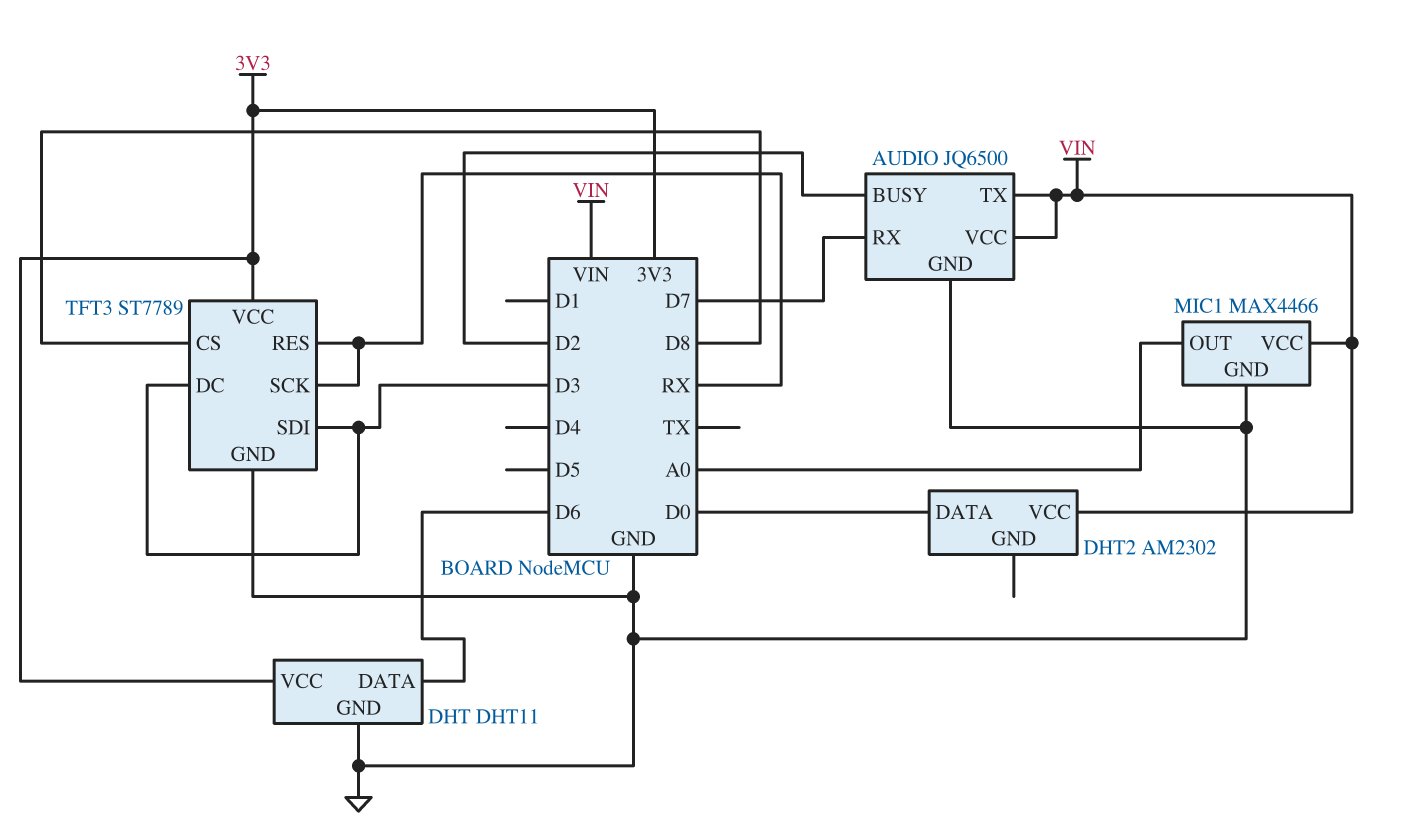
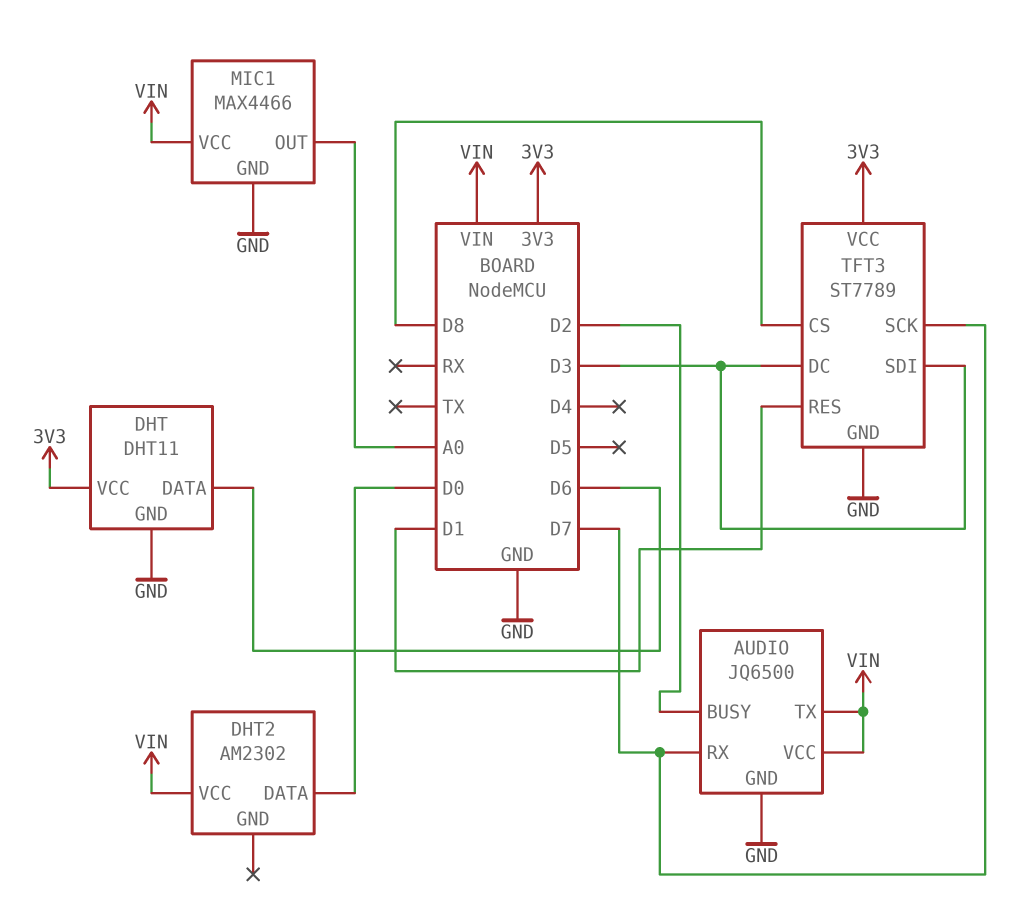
TFT3 pin RES: RX -> D1
TFT3 pin SCK: RX -> D7

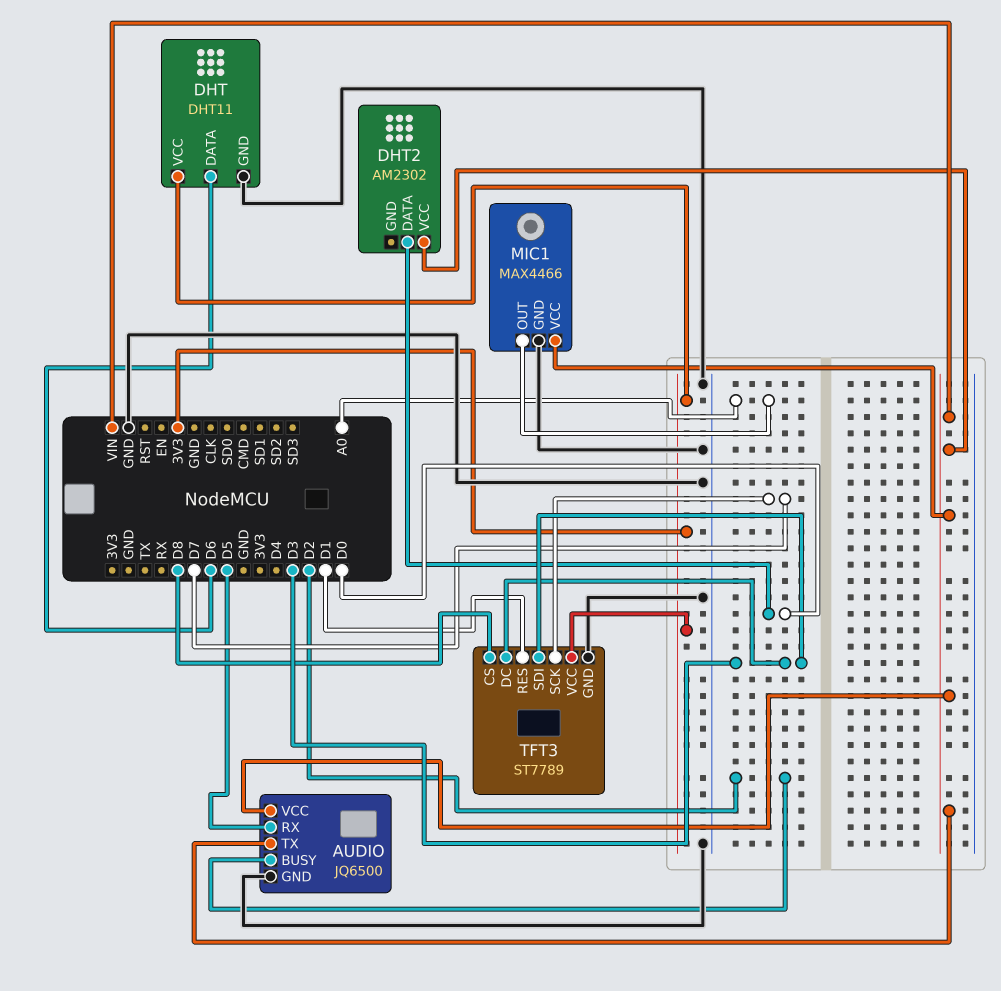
AUDIO pin RX: D7 -> D5

